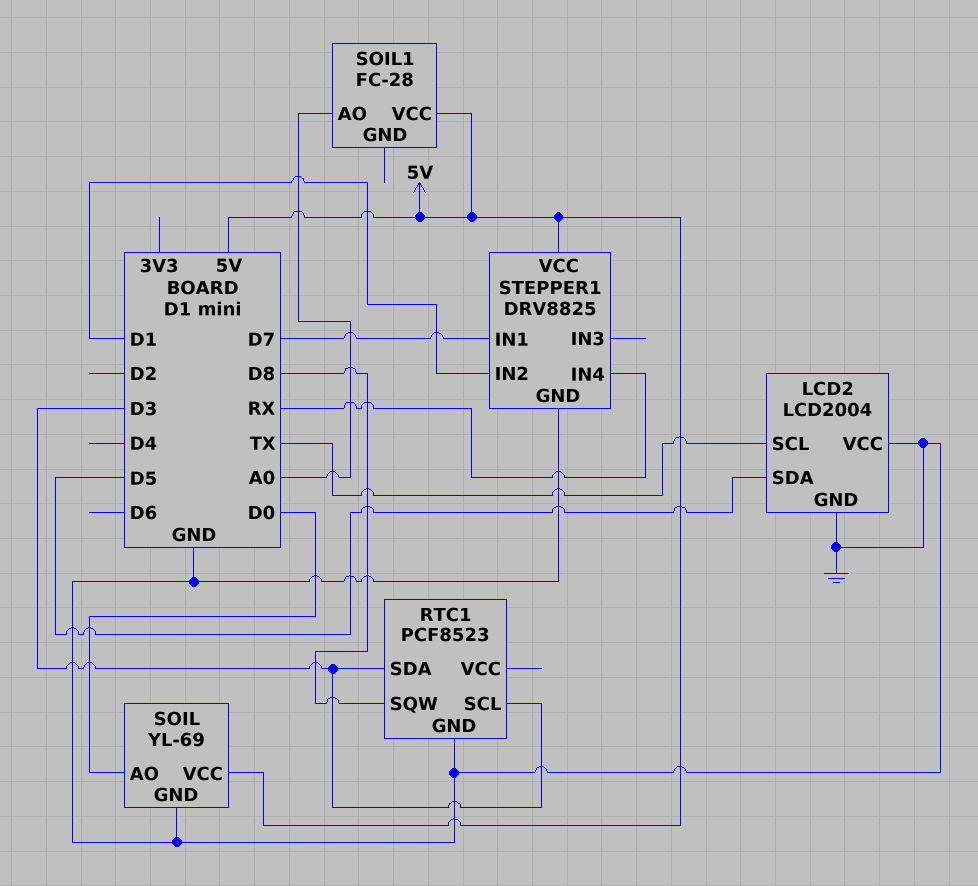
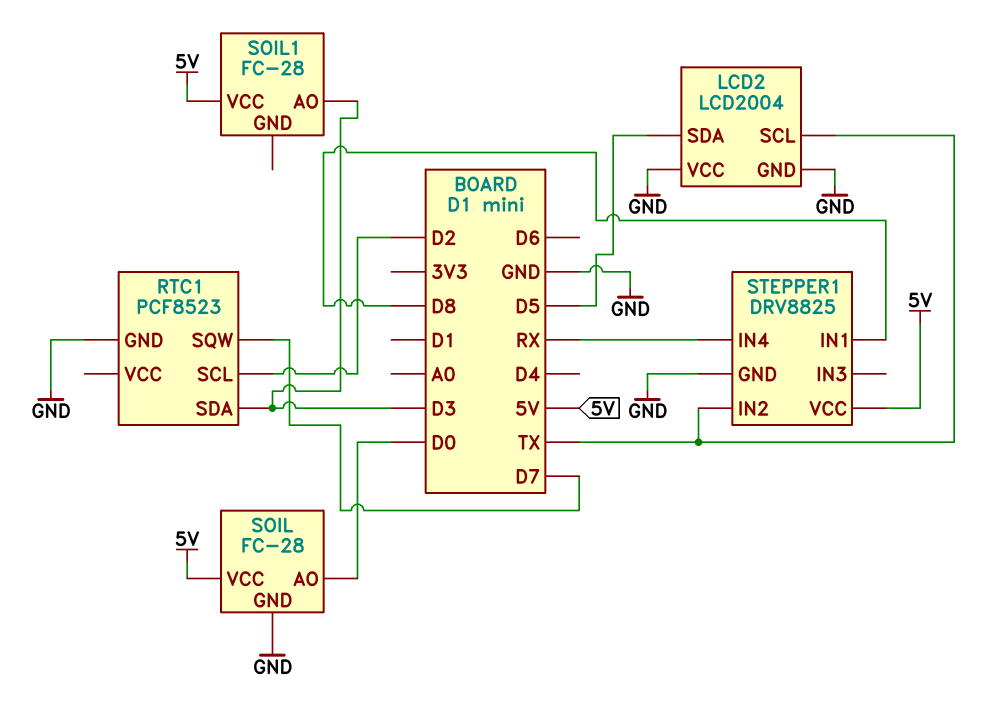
RTC1 pin SCL: D3 -> D2
RTC1 pin SQW: D8 -> D7
SOIL: YL-69 -> FC-28
SOIL1 pin AO: A0 -> D3
STEPPER1 pin IN1: D7 -> D8
STEPPER1 pin IN2: D1 -> TX

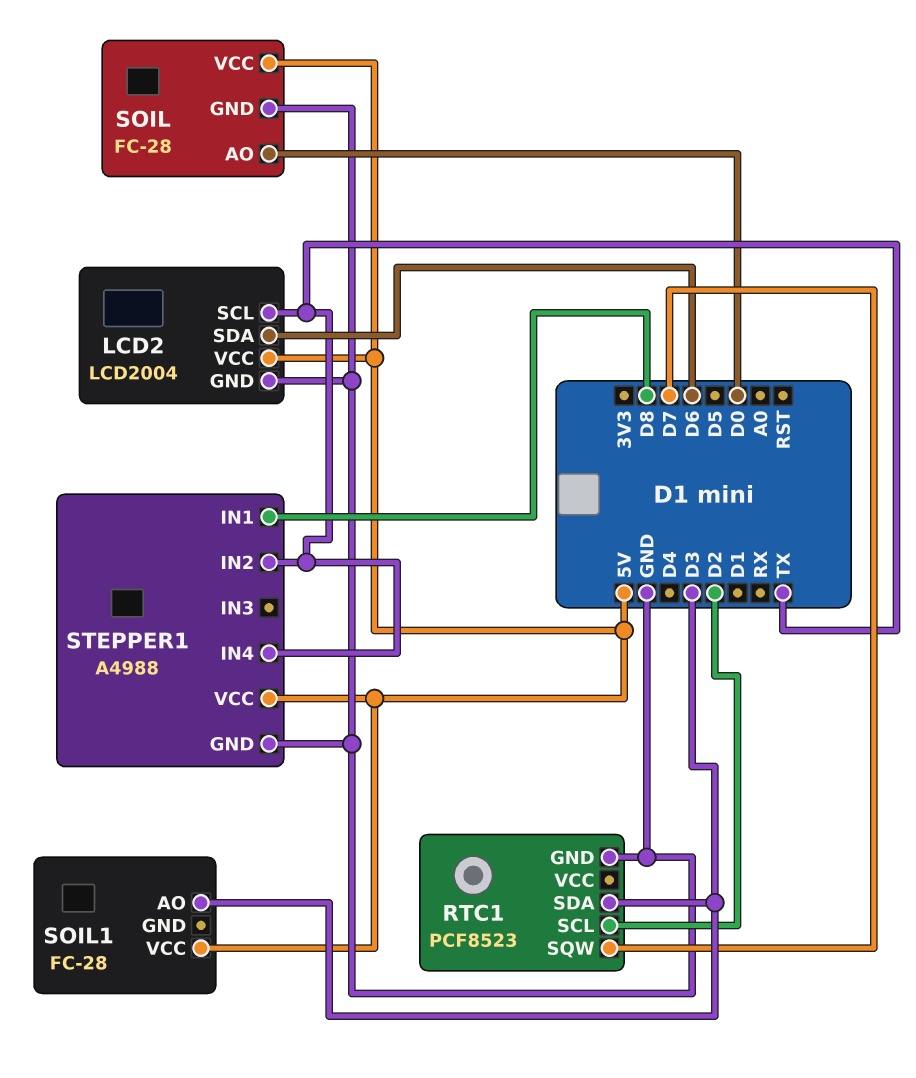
LCD2 pin SDA: D5 -> D6
LCD2 pin VCC: GND -> 5V
STEPPER1: DRV8825 -> A4988
STEPPER1 pin IN4: RX -> TX

